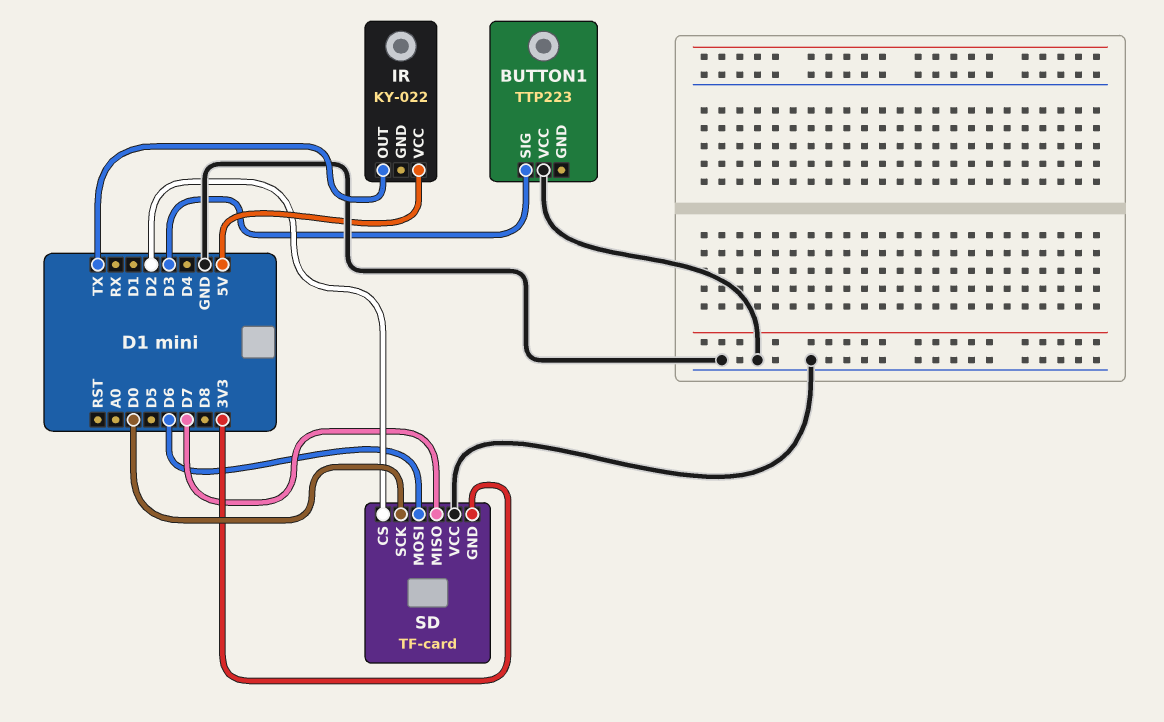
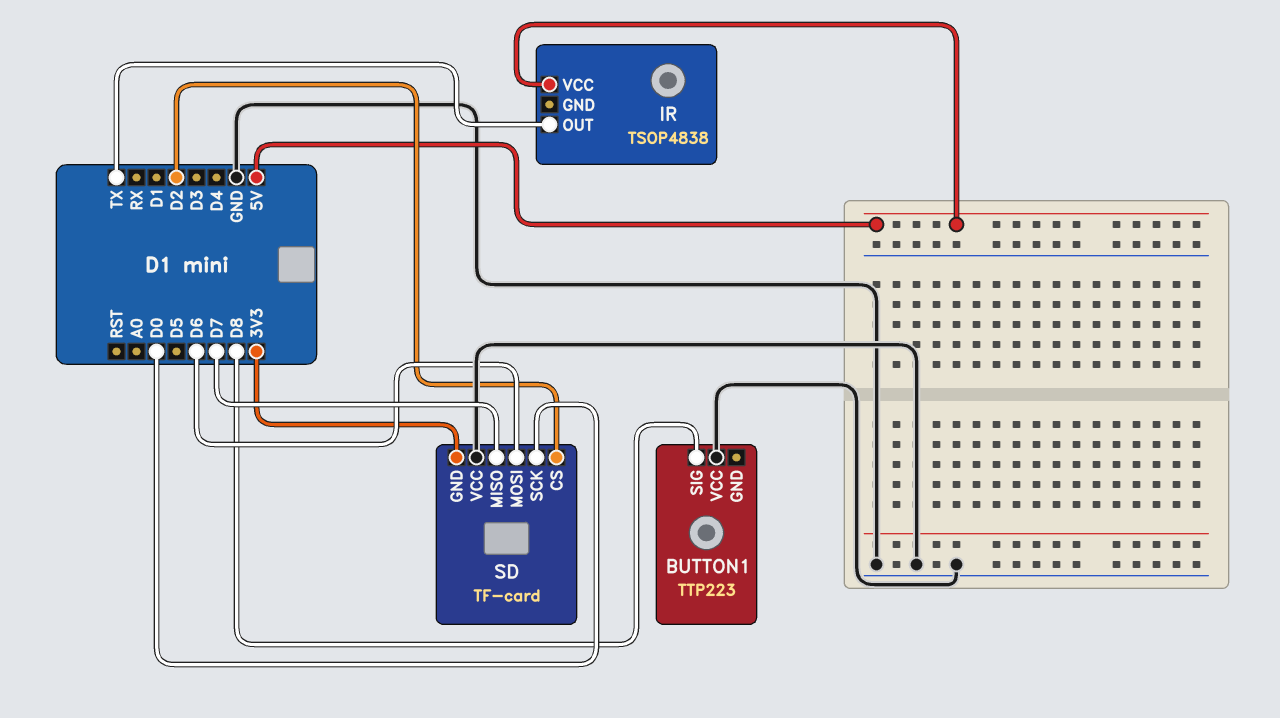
BUTTON1 pin SIG: D3 -> D8
IR: KY-022 -> TSOP4838

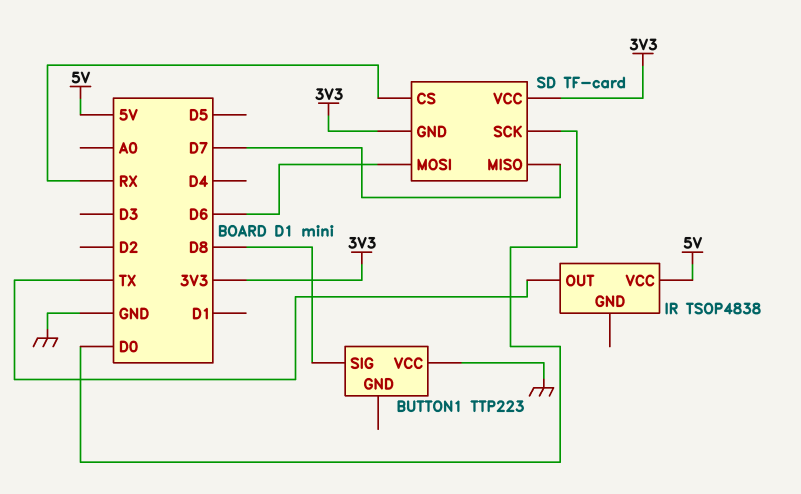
SD pin CS: D2 -> RX
SD pin VCC: GND -> 3V3

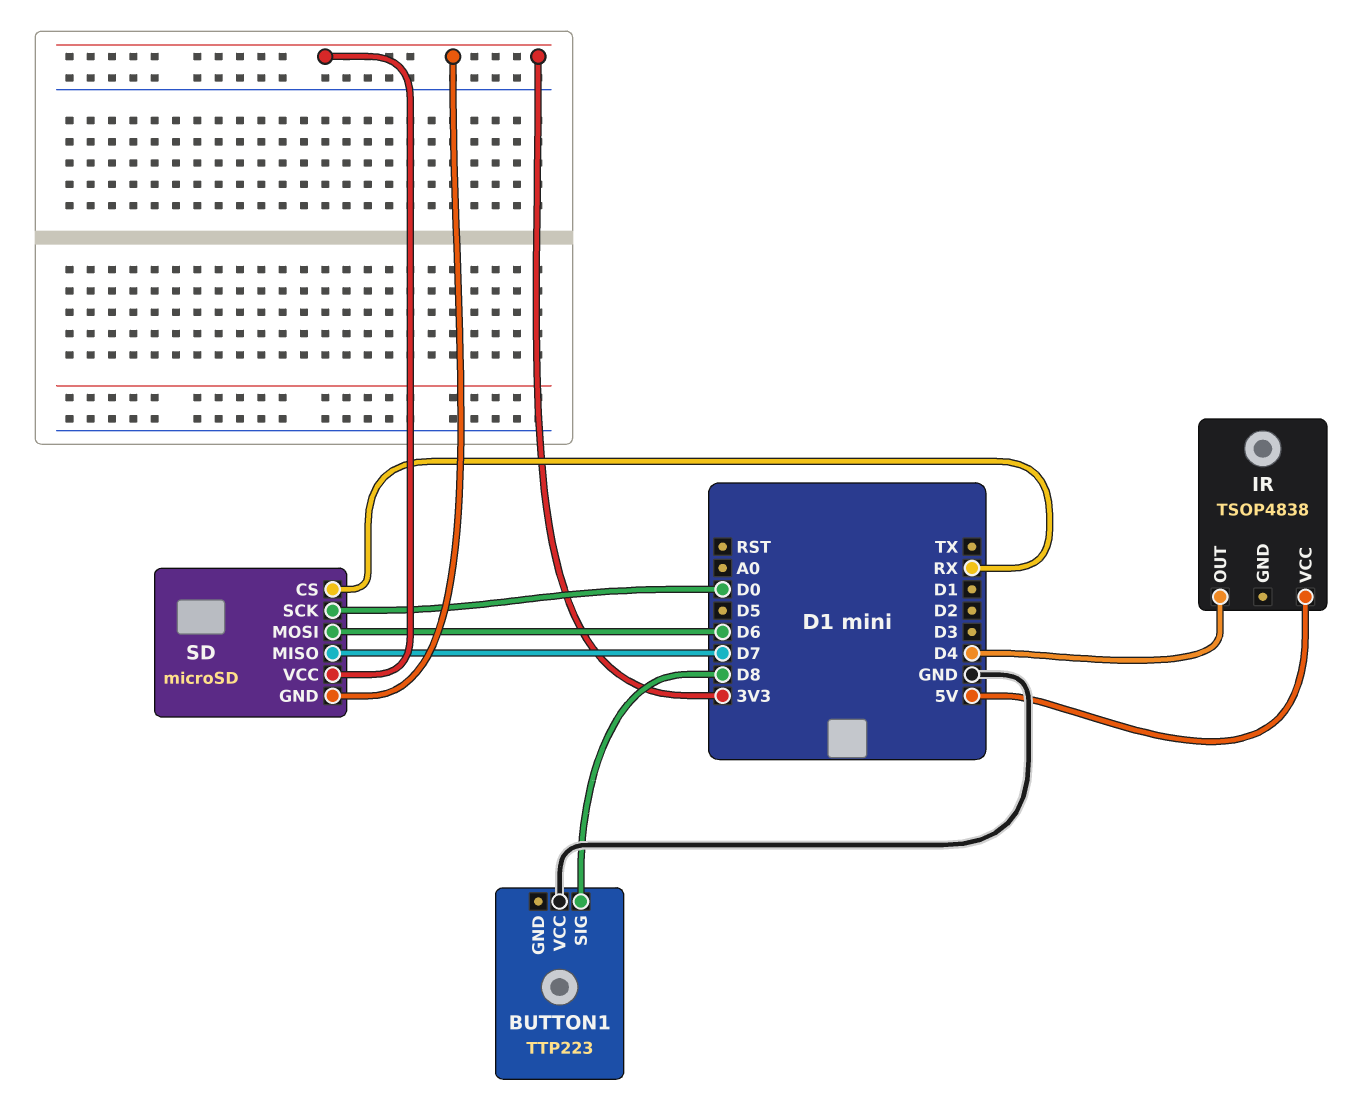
IR pin OUT: TX -> D4
SD: TF-card -> microSD

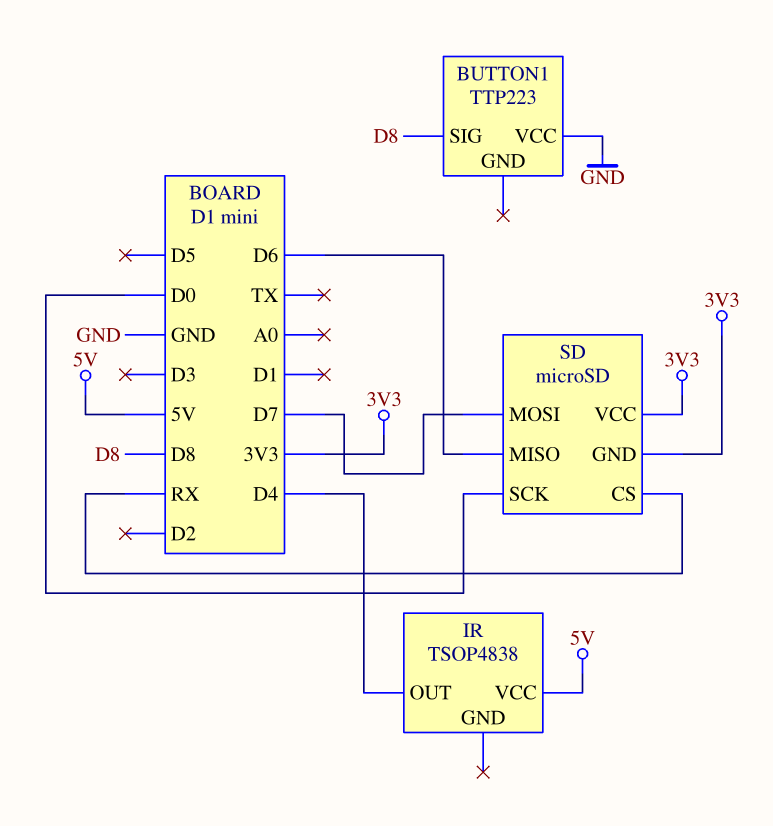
SD pin MISO: D7 -> D6
SD pin MOSI: D6 -> D7

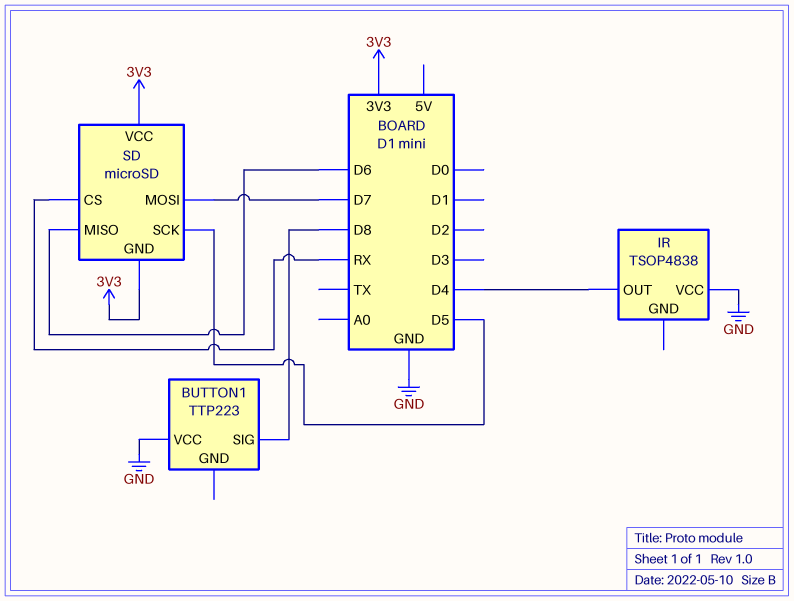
IR pin VCC: 5V -> GND
SD pin SCK: D0 -> D5

